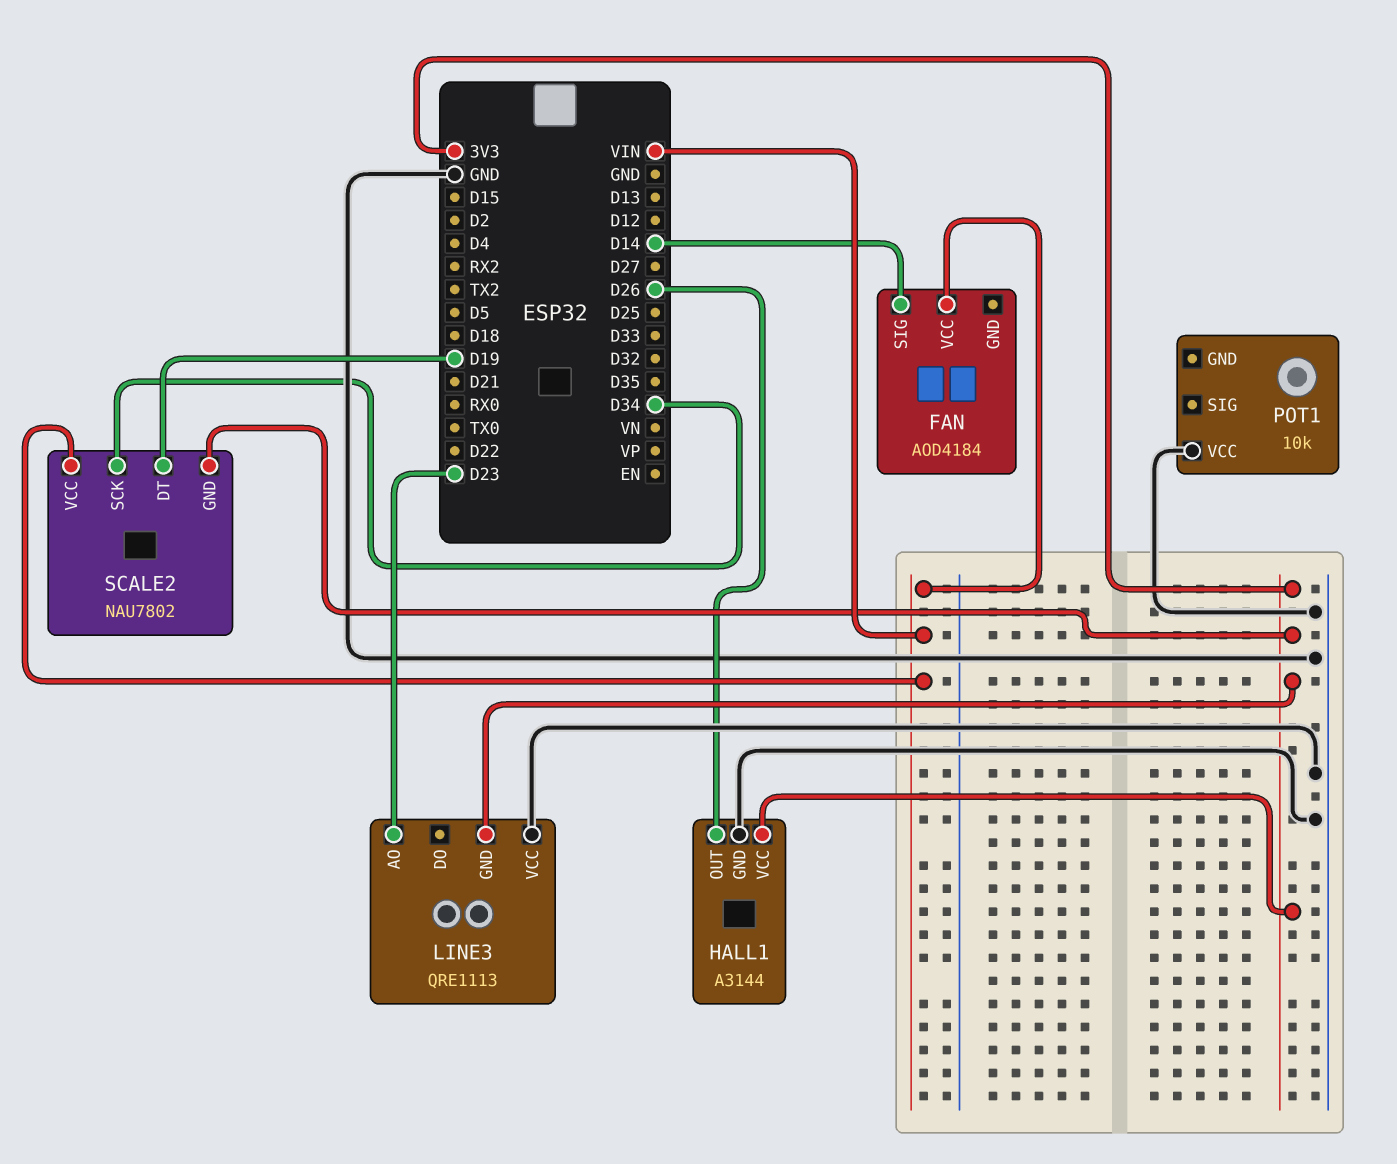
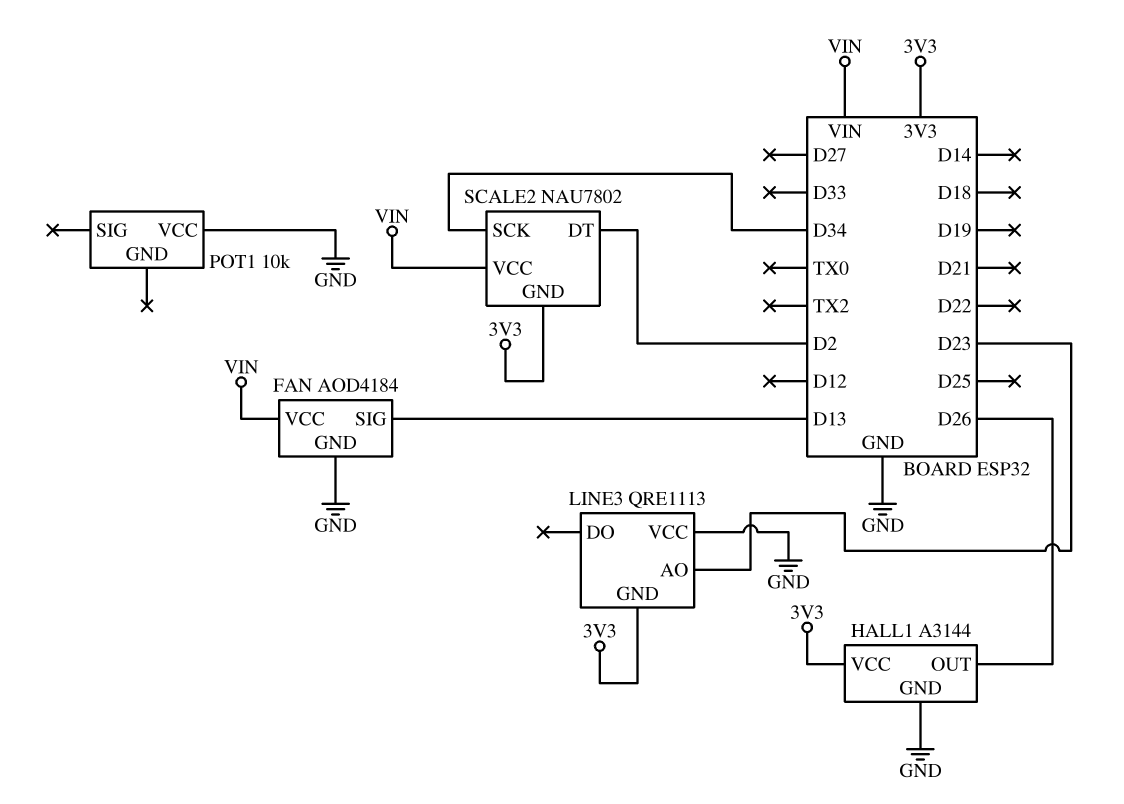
FAN pin GND: none -> GND
FAN pin SIG: D14 -> D13
SCALE2 pin DT: D19 -> D2

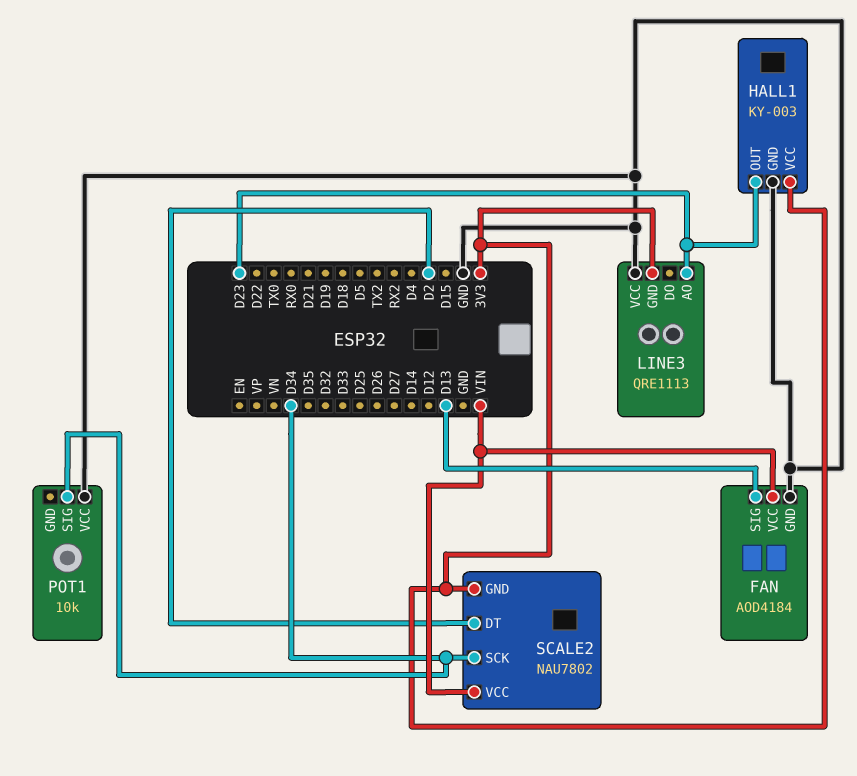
HALL1: A3144 -> KY-003
HALL1 pin OUT: D26 -> D23
POT1 pin SIG: none -> D34

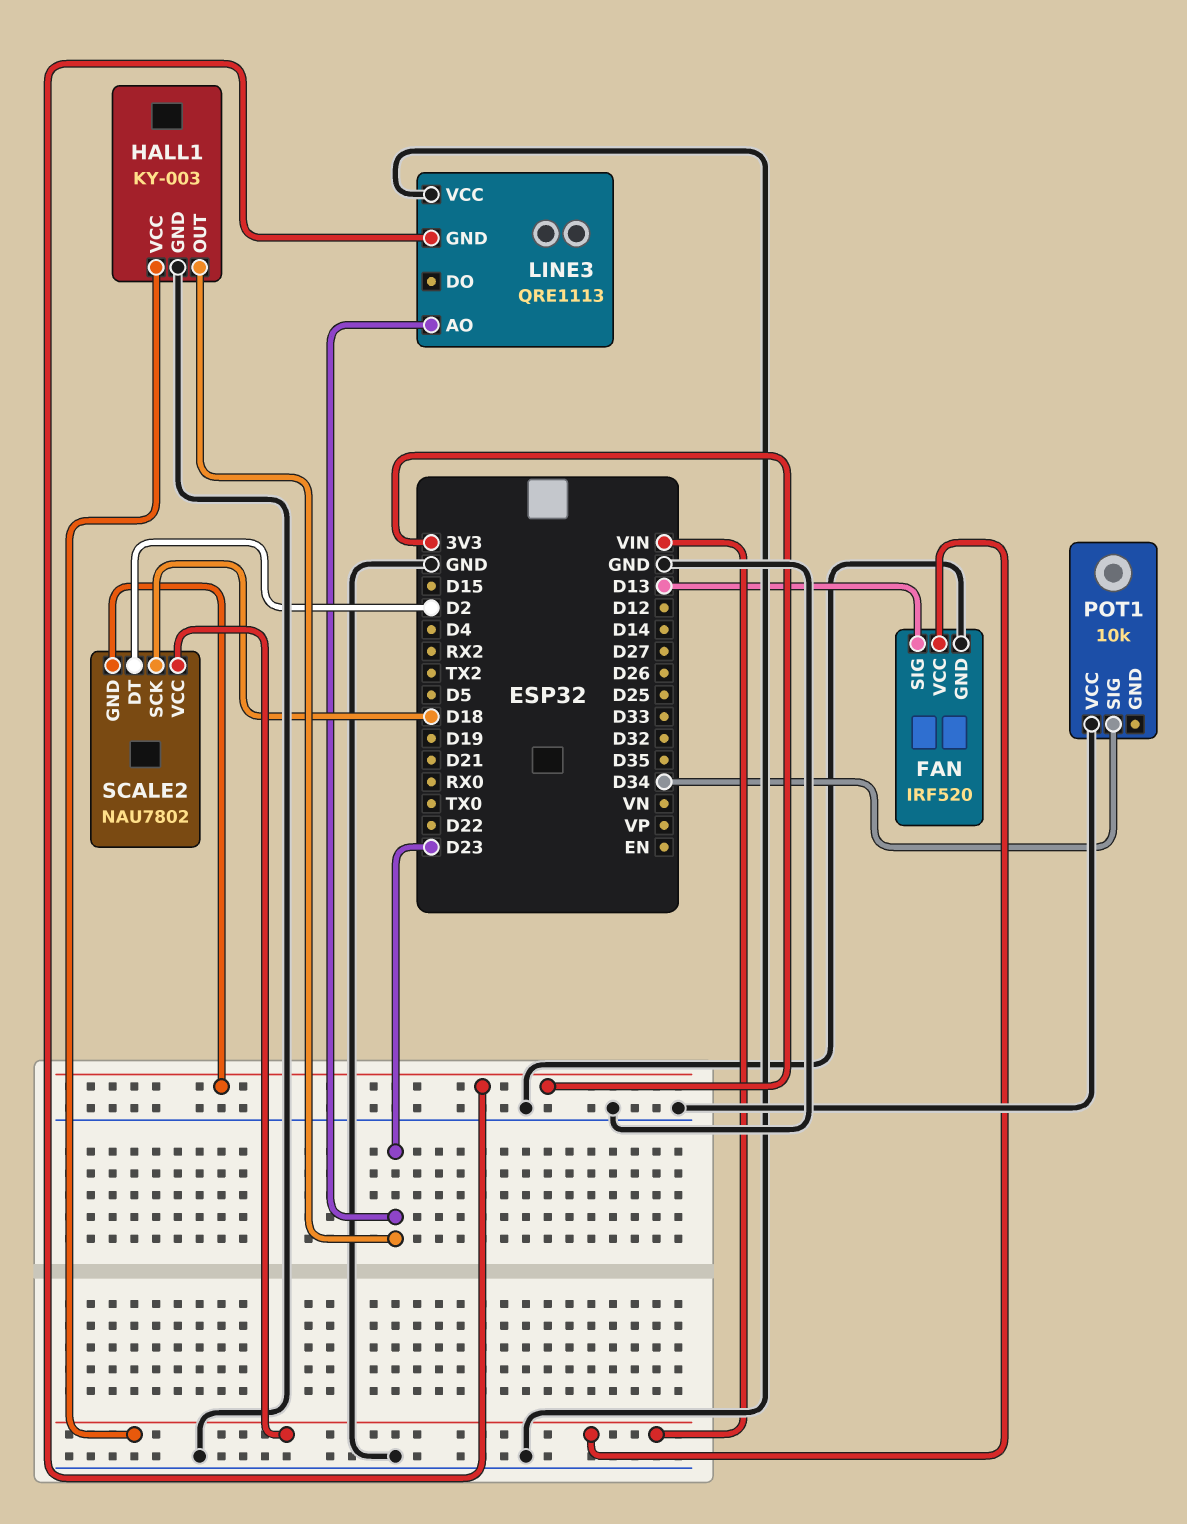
FAN: AOD4184 -> IRF520
HALL1 pin VCC: 3V3 -> VIN
SCALE2 pin SCK: D34 -> D18

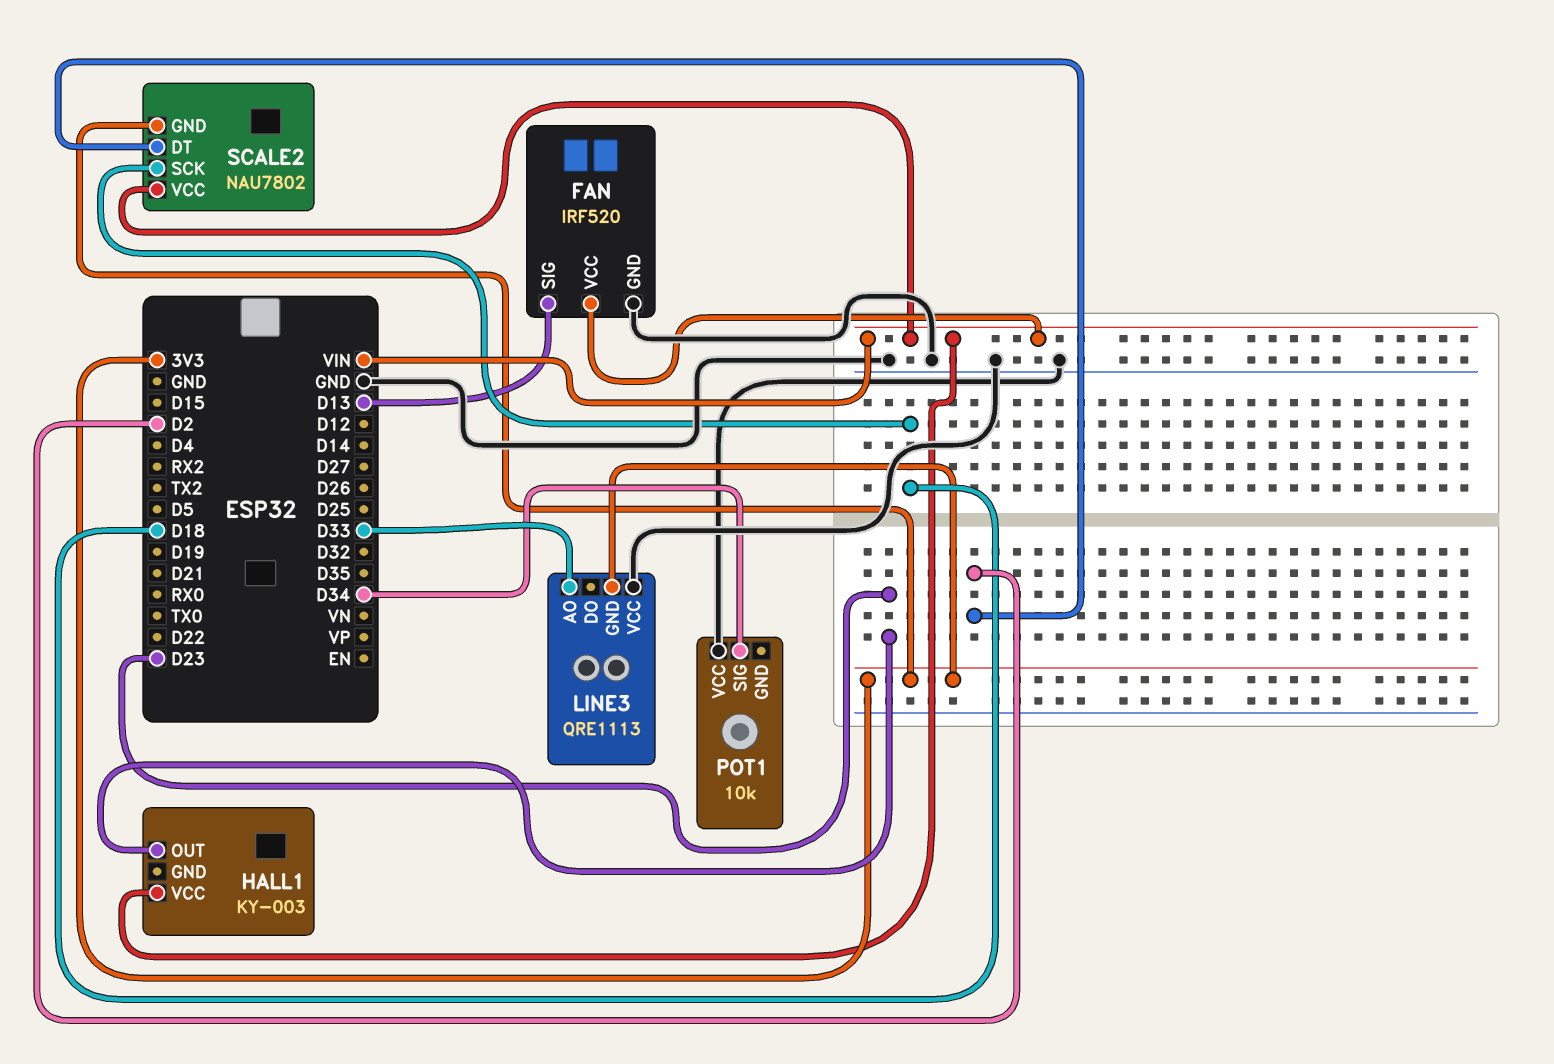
HALL1 pin GND: GND -> none
LINE3 pin AO: D23 -> D33

